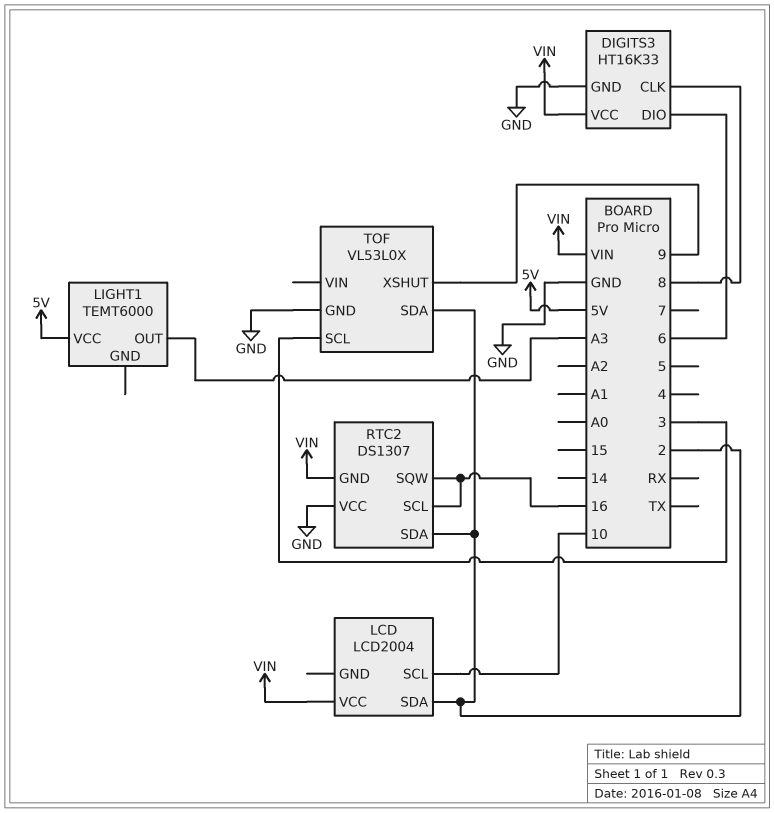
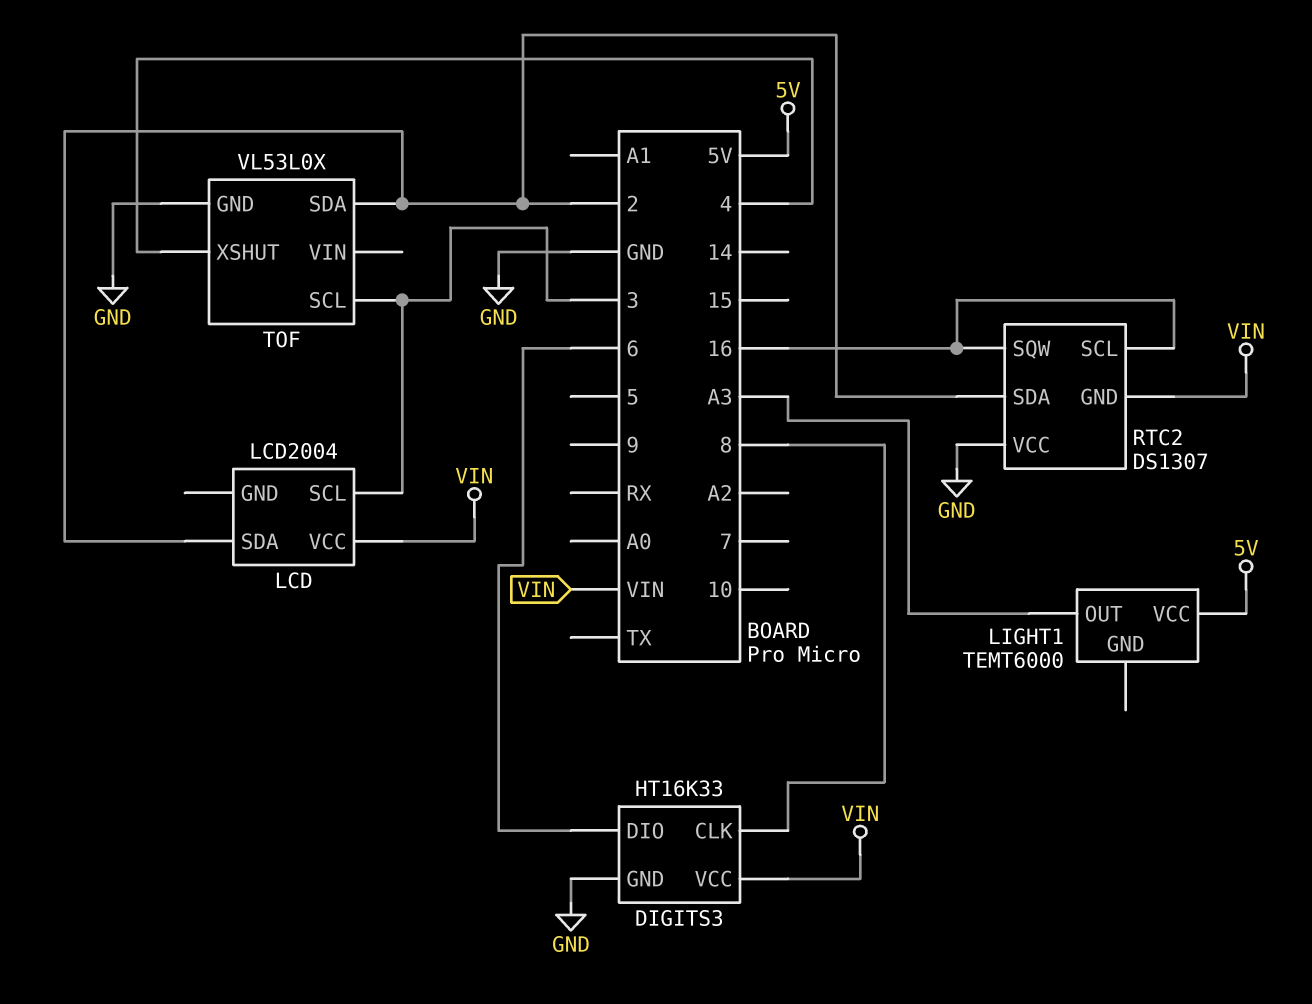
LCD pin SCL: 10 -> 3
TOF pin XSHUT: 9 -> 4

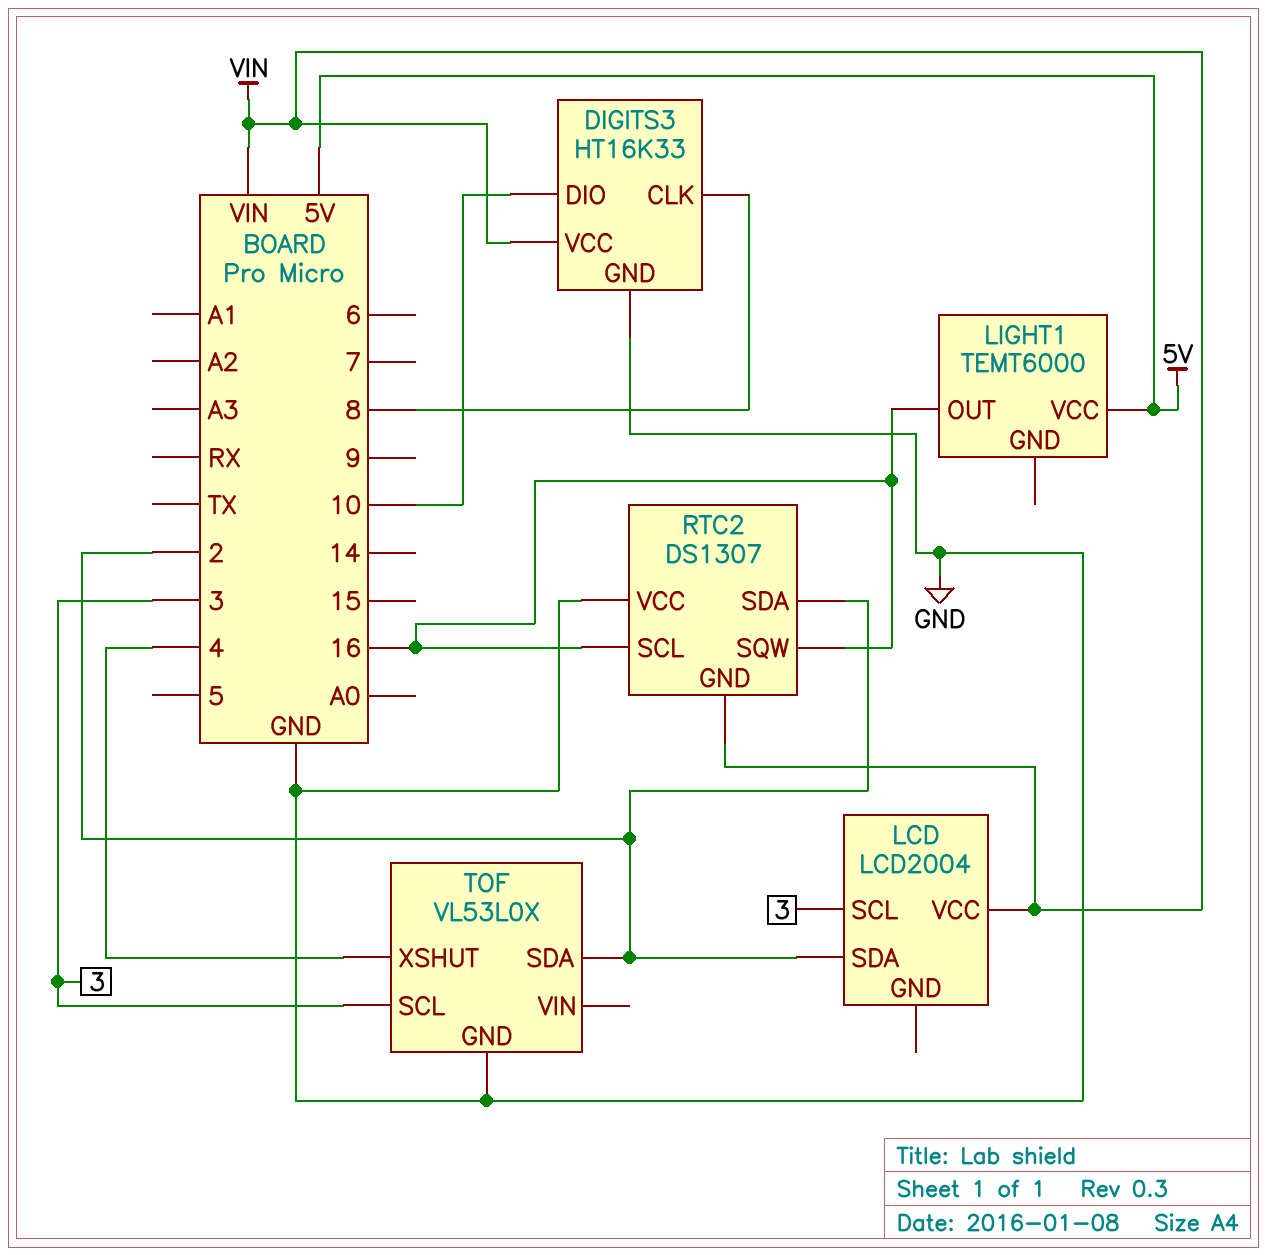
DIGITS3 pin DIO: 6 -> 10
LIGHT1 pin OUT: A3 -> 16

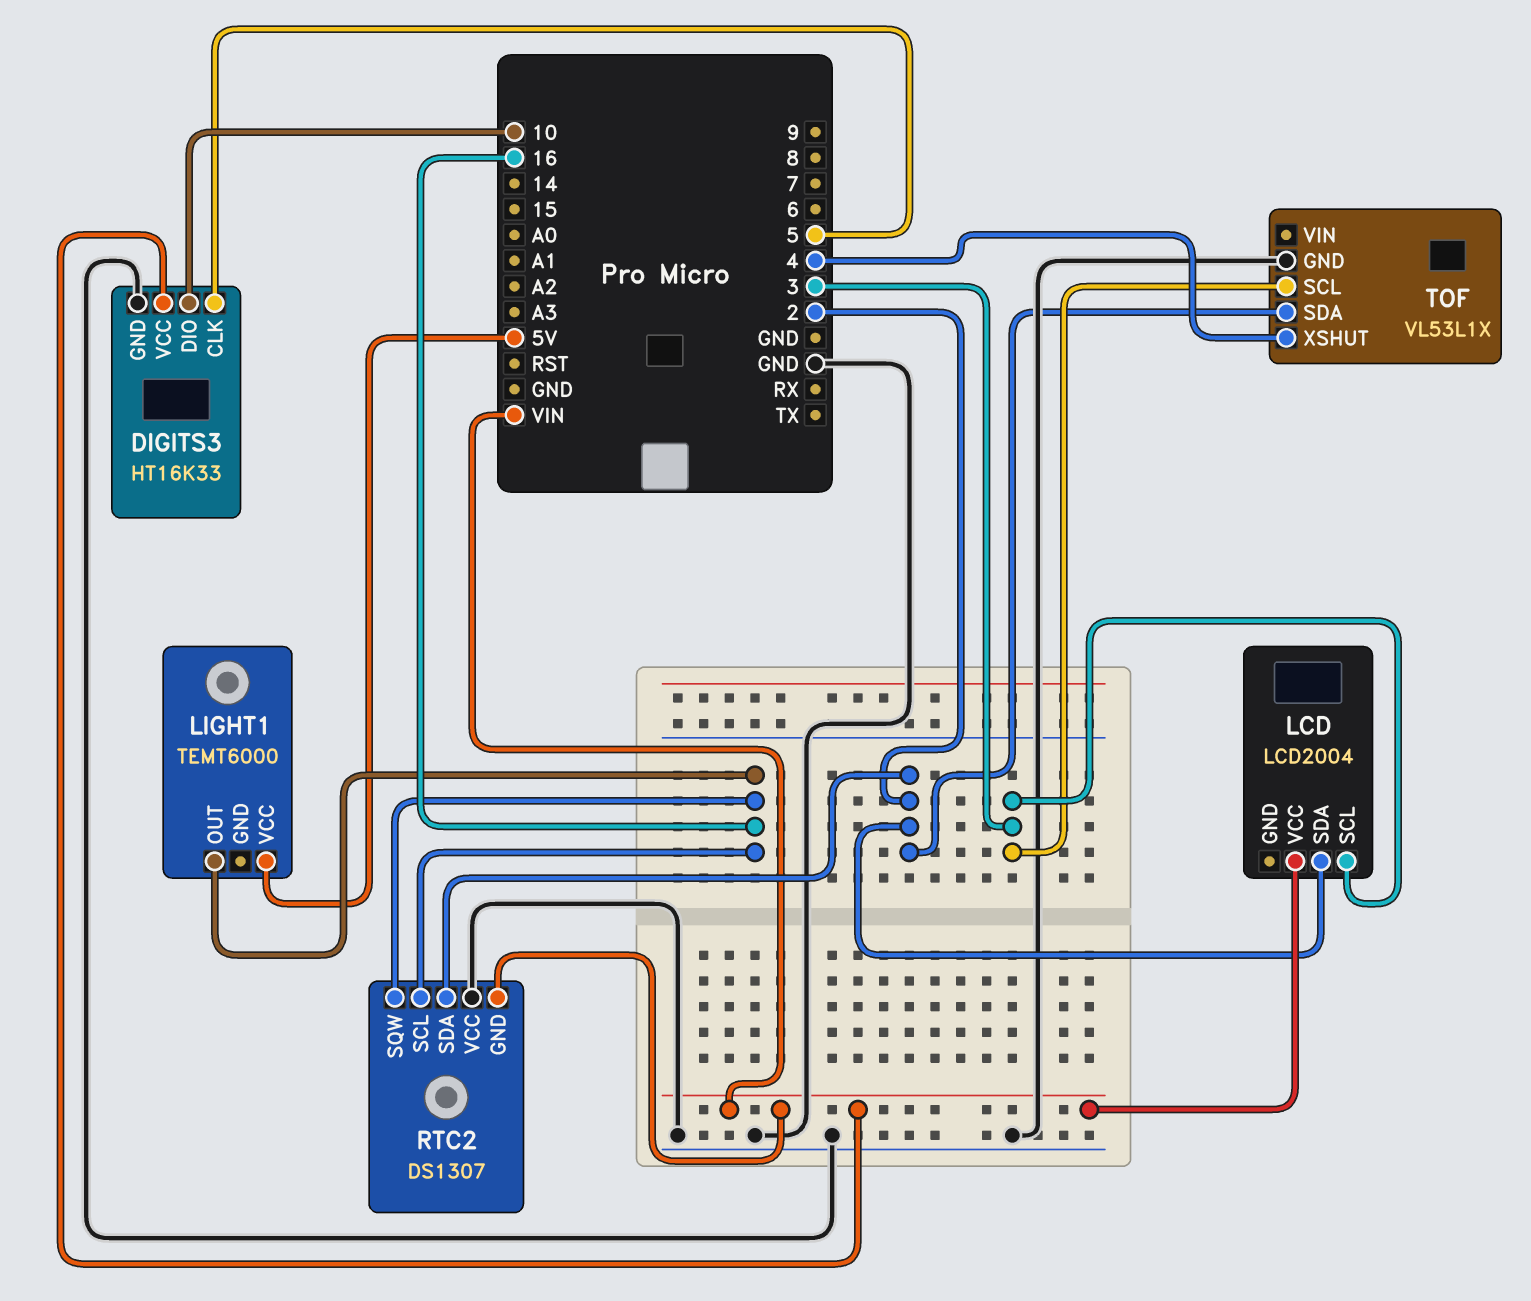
DIGITS3 pin CLK: 8 -> 5
TOF: VL53L0X -> VL53L1X

